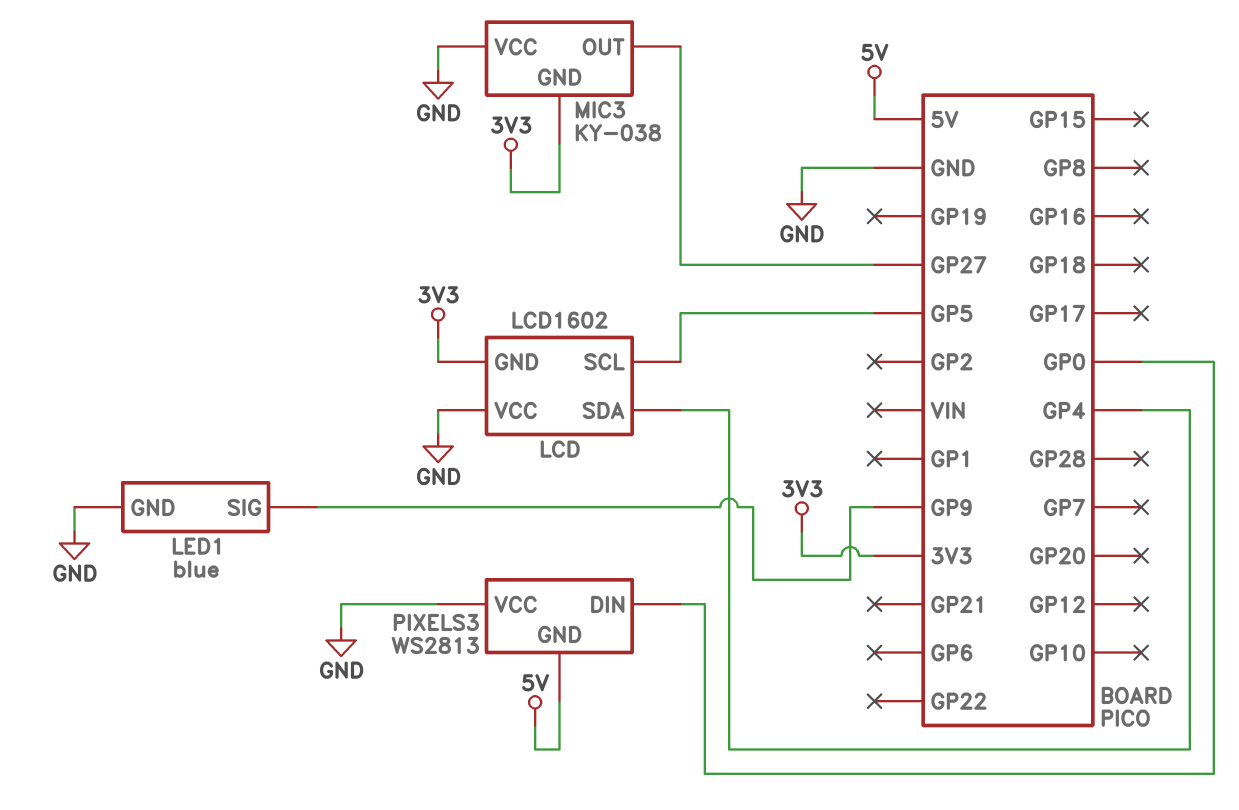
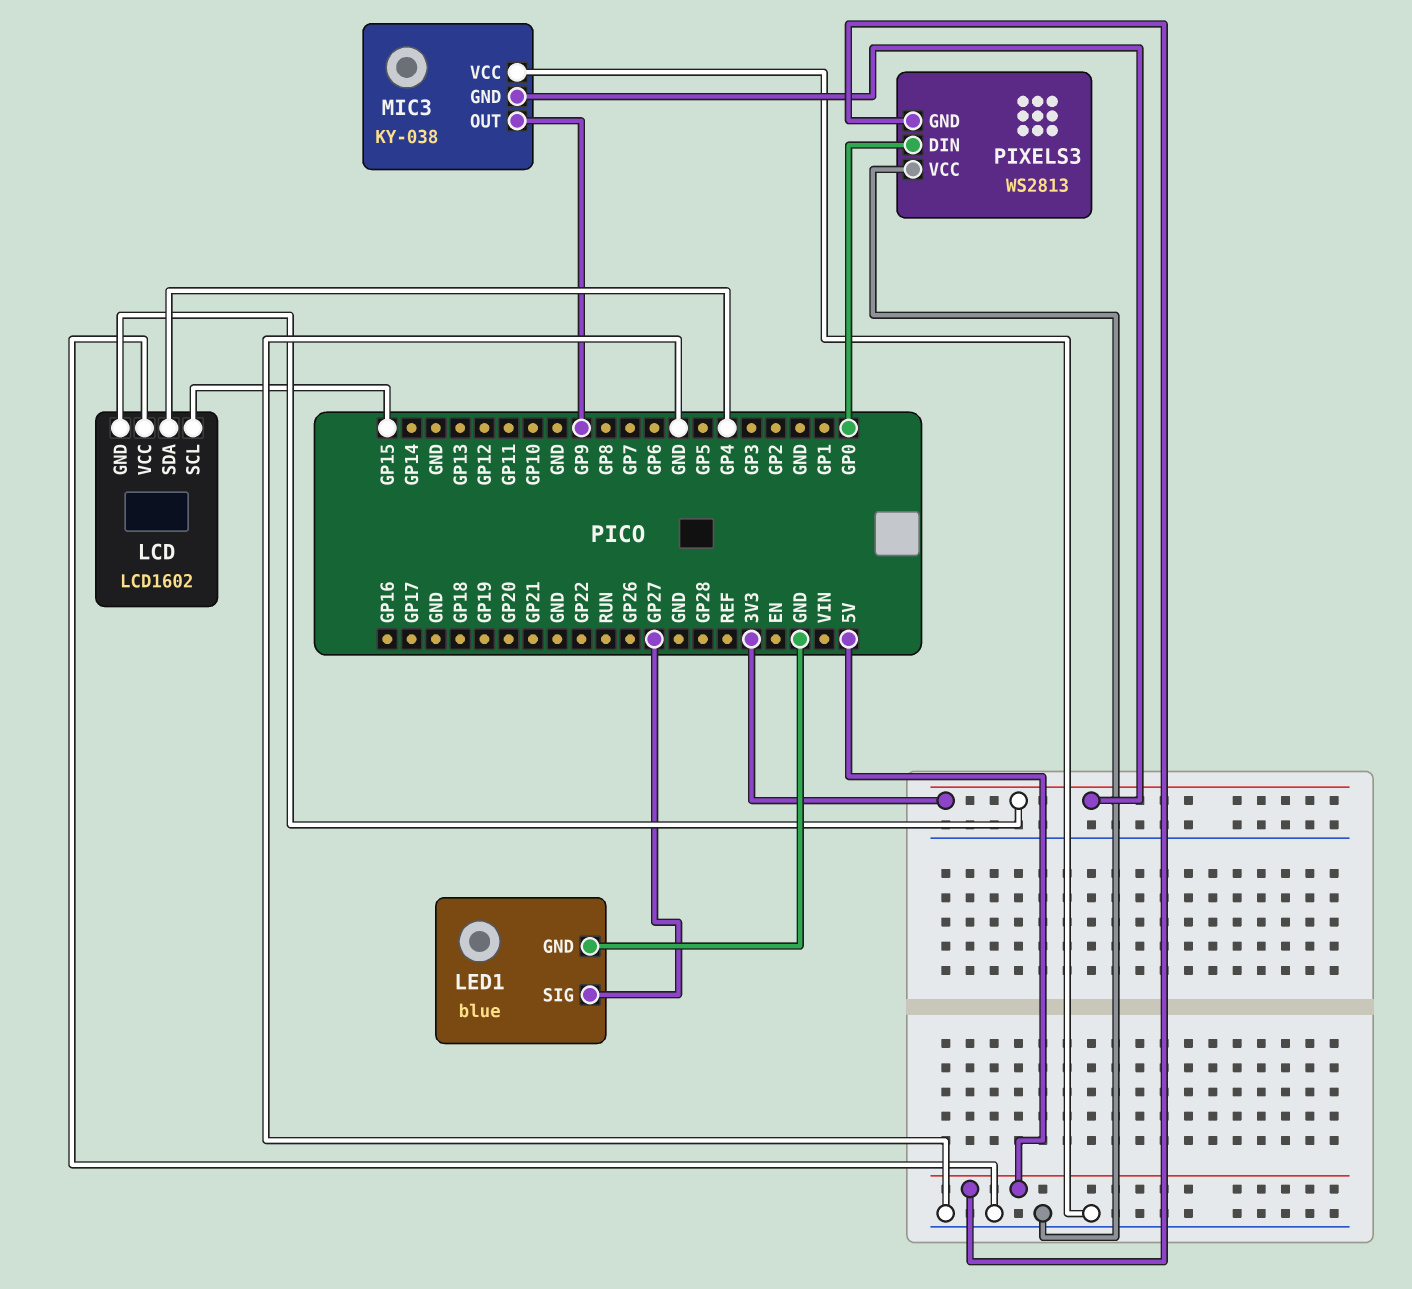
LCD pin SCL: GP5 -> GP15
LED1 pin SIG: GP9 -> GP27
MIC3 pin OUT: GP27 -> GP9

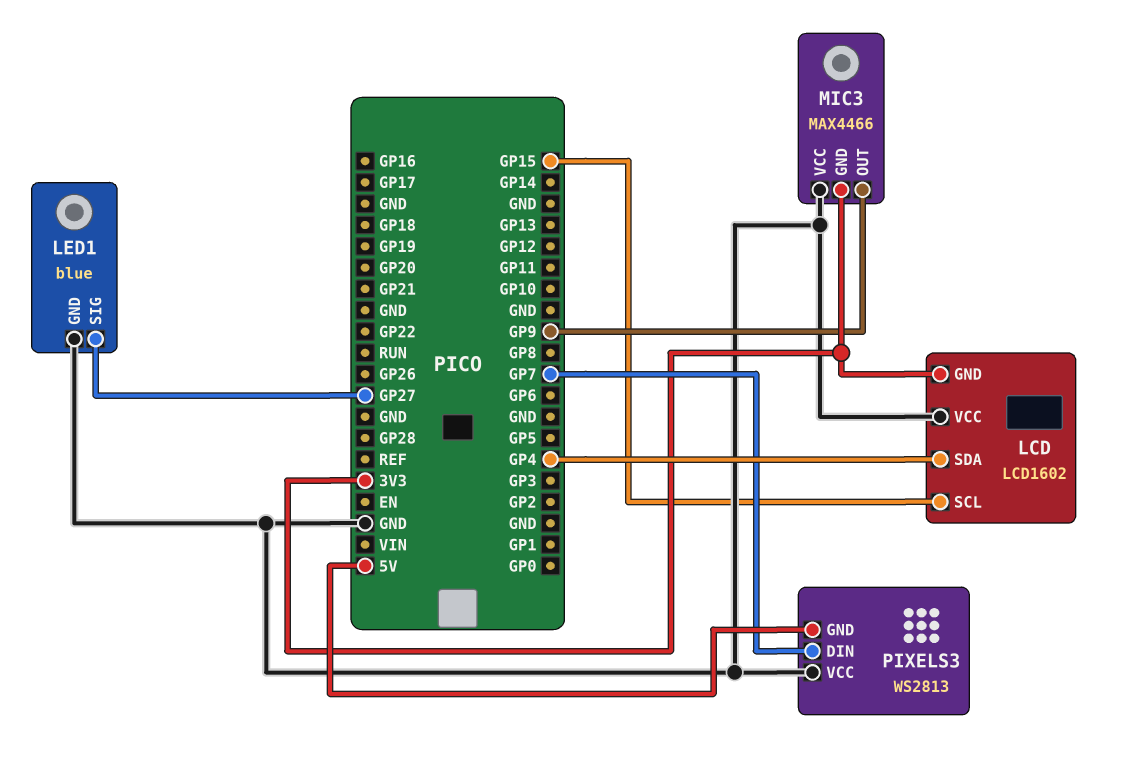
MIC3: KY-038 -> MAX4466
PIXELS3 pin DIN: GP0 -> GP7

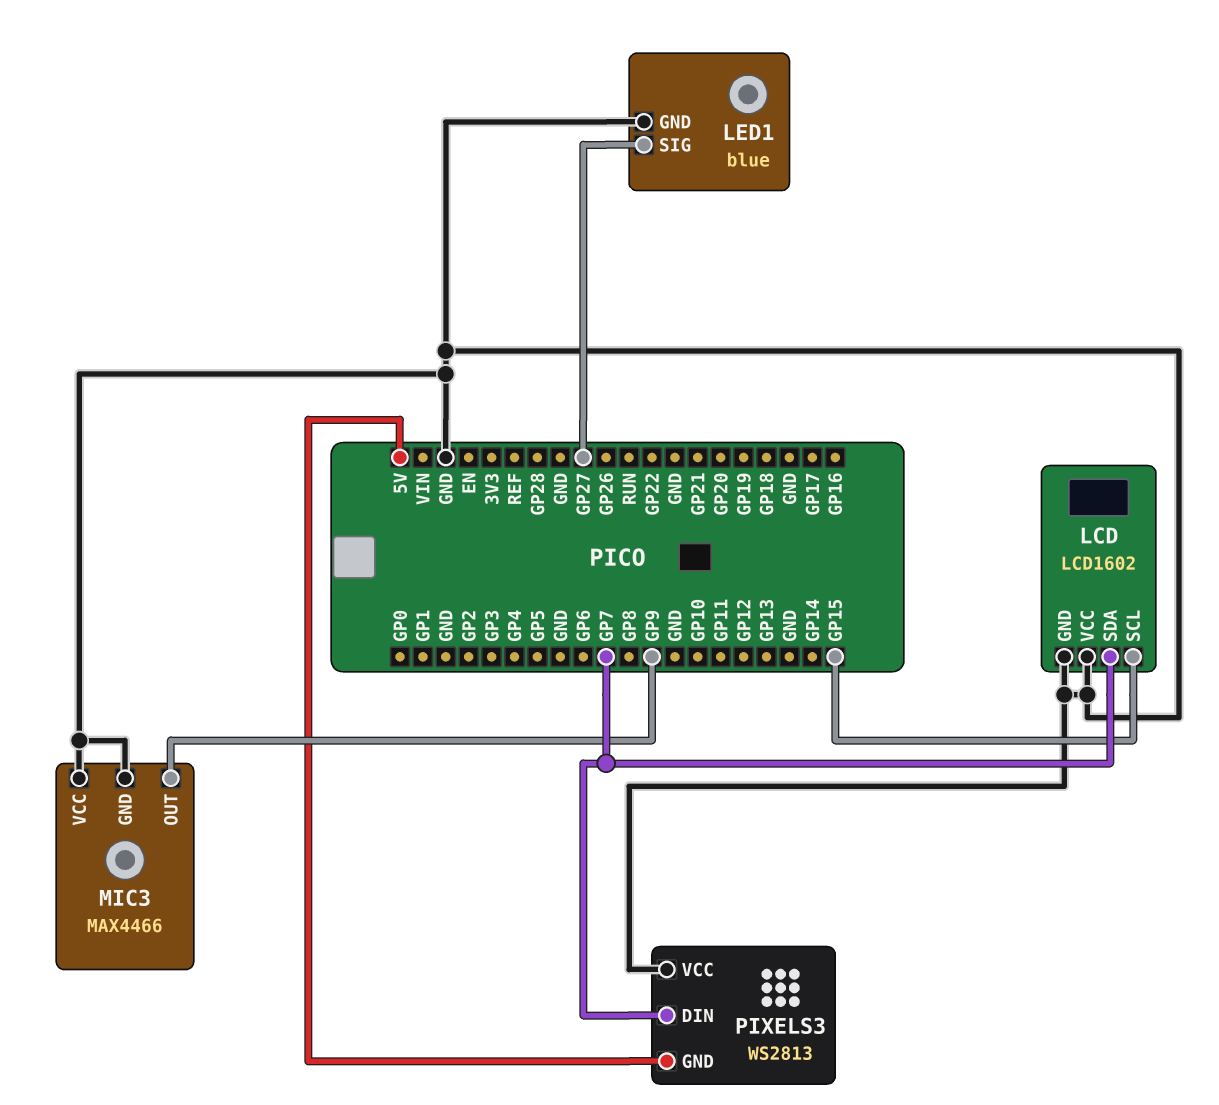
LCD pin GND: 3V3 -> GND
LCD pin SDA: GP4 -> GP7
MIC3 pin GND: 3V3 -> GND

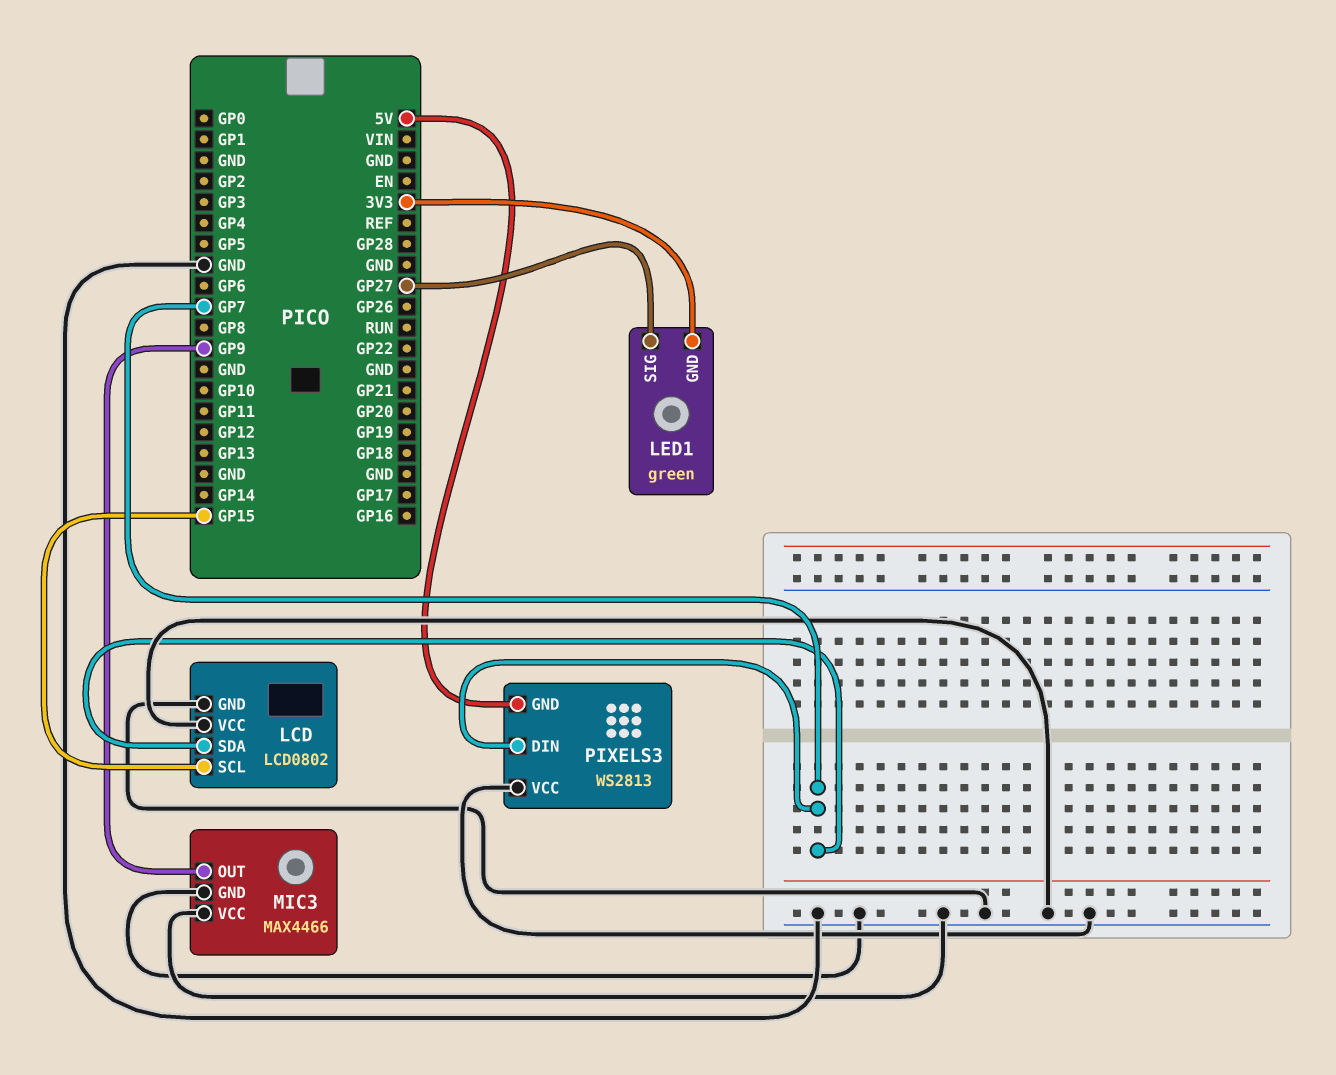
LCD: LCD1602 -> LCD0802
LED1: blue -> green
LED1 pin GND: GND -> 3V3

